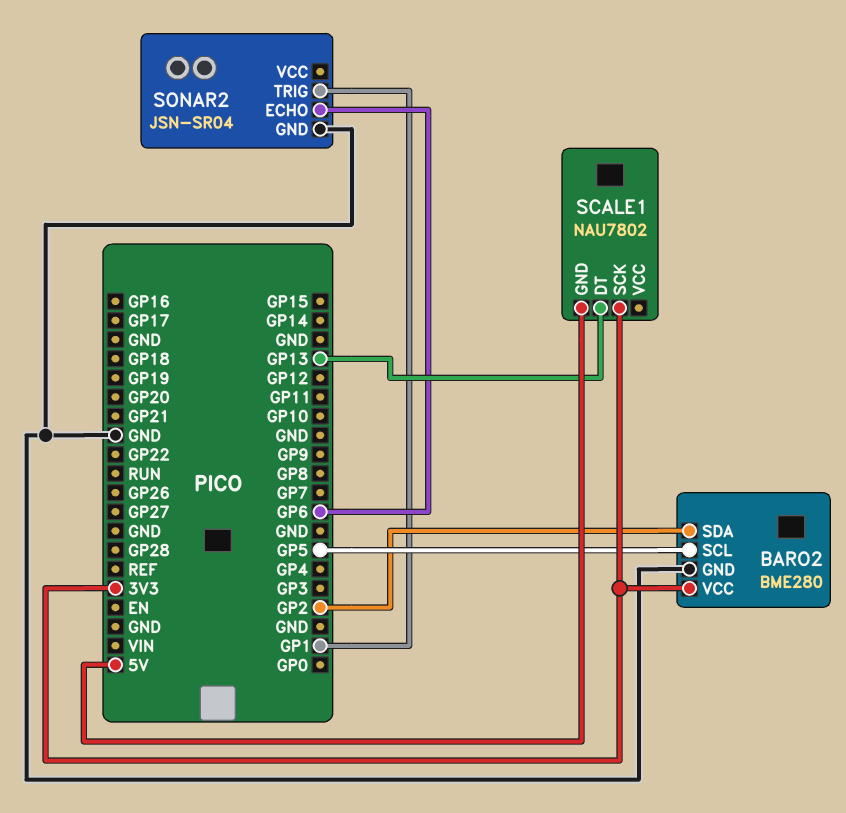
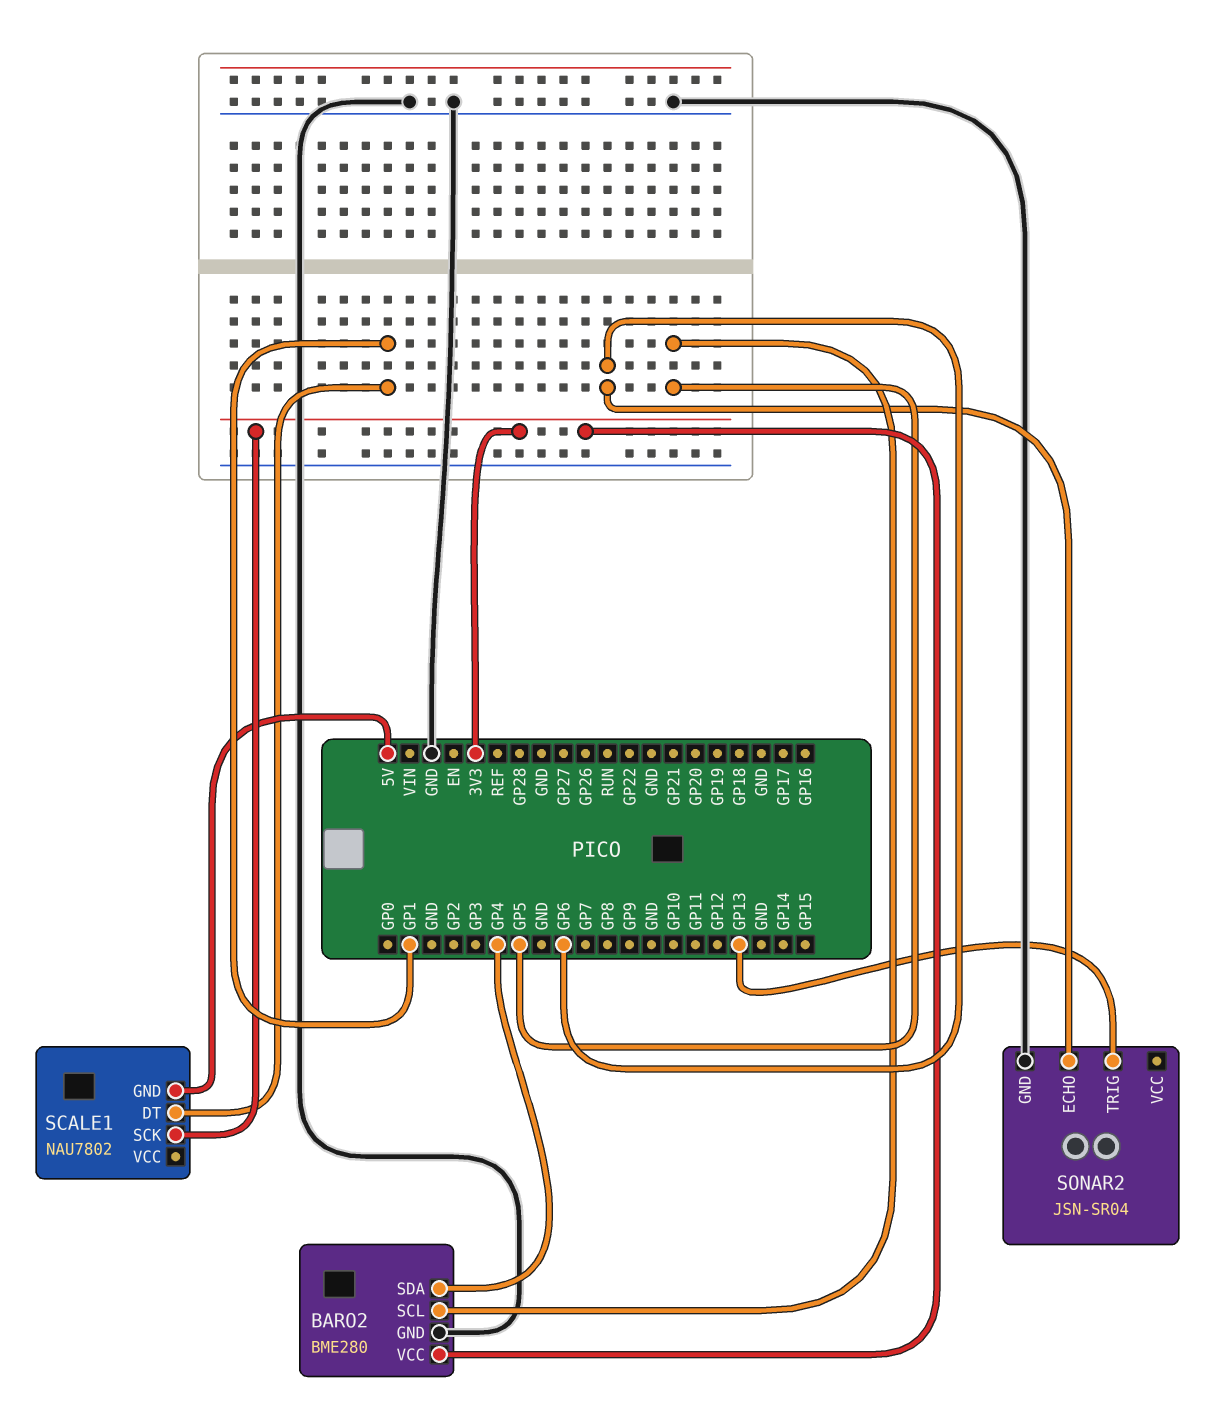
BARO2 pin SDA: GP2 -> GP4
SCALE1 pin DT: GP13 -> GP1
SONAR2 pin TRIG: GP1 -> GP13

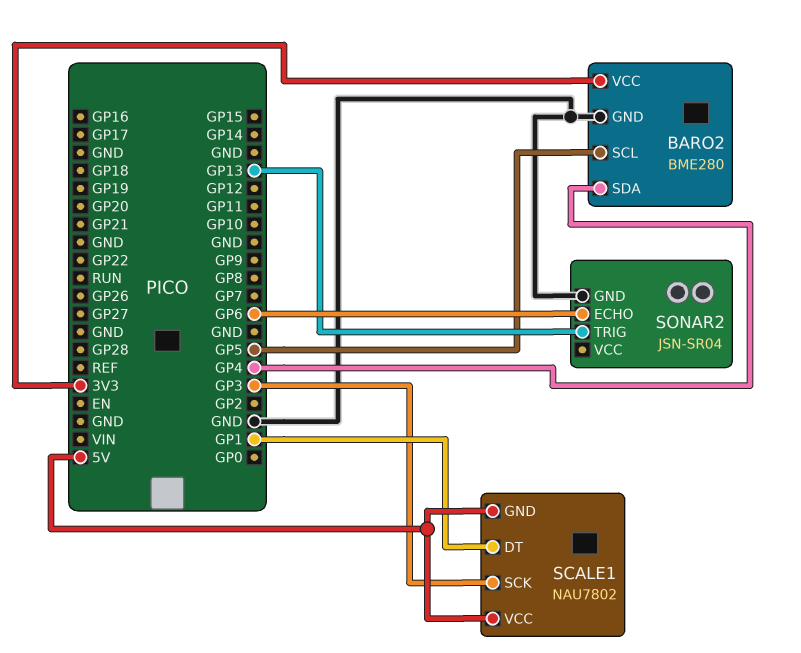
SCALE1 pin SCK: 3V3 -> GP3
SCALE1 pin VCC: none -> 5V

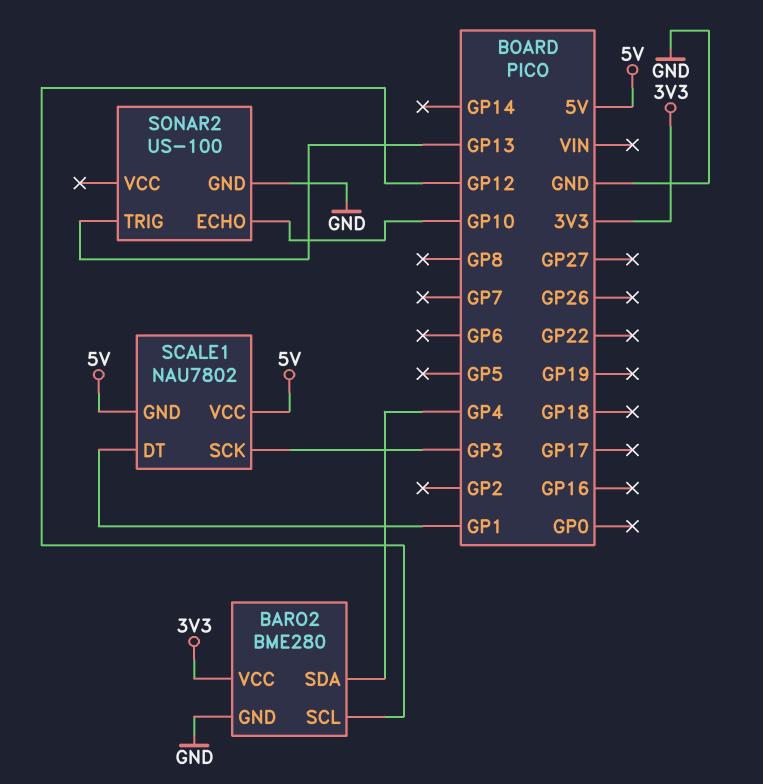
BARO2 pin SCL: GP5 -> GP12
SONAR2: JSN-SR04 -> US-100
SONAR2 pin ECHO: GP6 -> GP10

